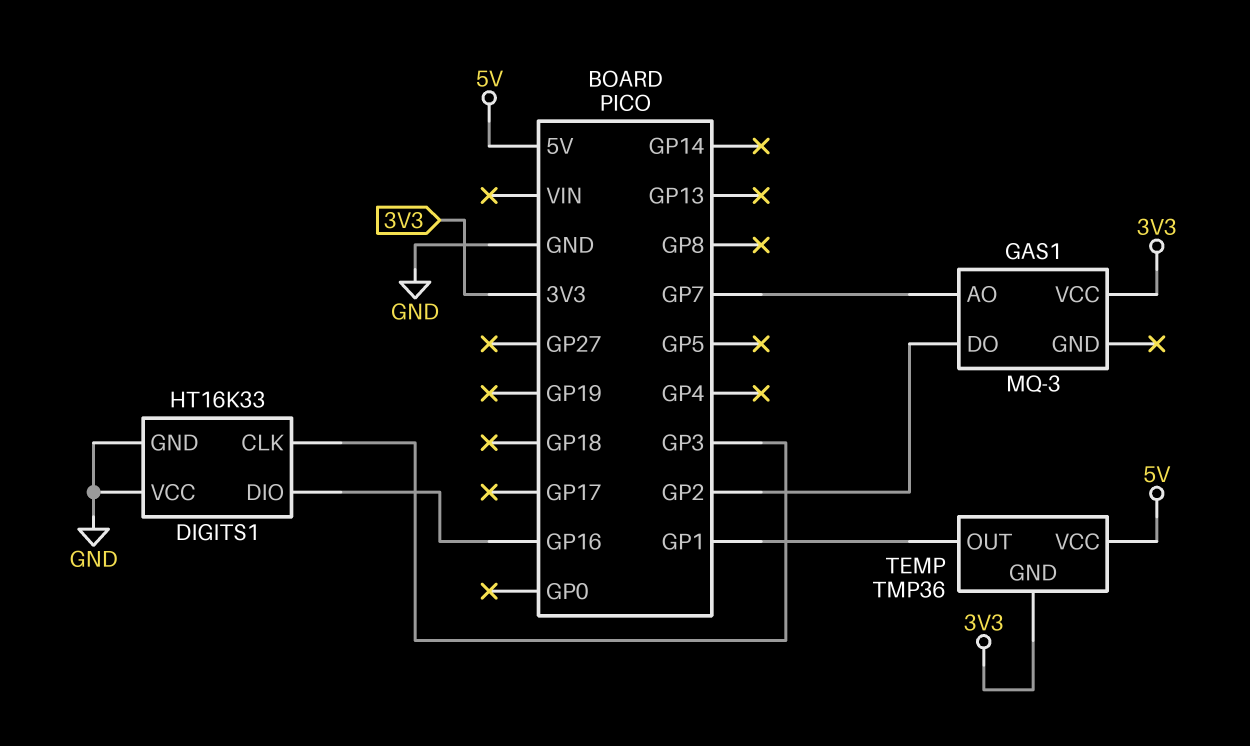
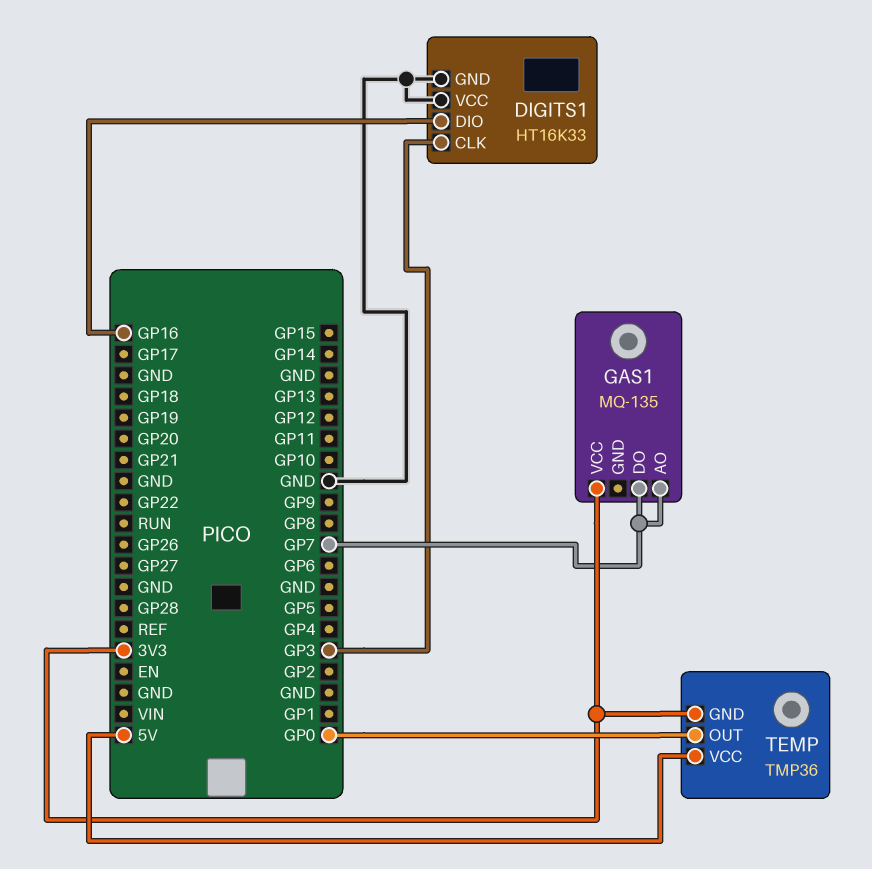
GAS1: MQ-3 -> MQ-135
GAS1 pin DO: GP2 -> GP7
TEMP pin OUT: GP1 -> GP0

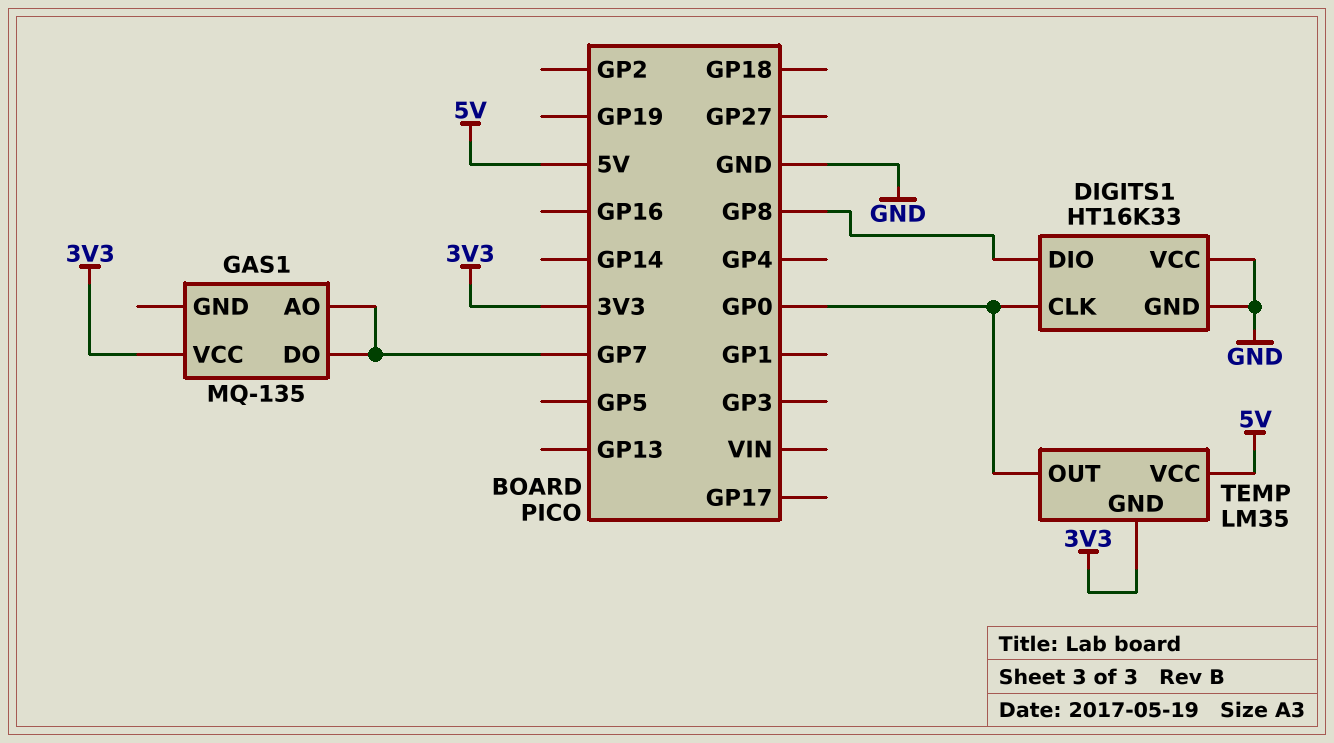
DIGITS1 pin CLK: GP3 -> GP0
DIGITS1 pin DIO: GP16 -> GP8
TEMP: TMP36 -> LM35

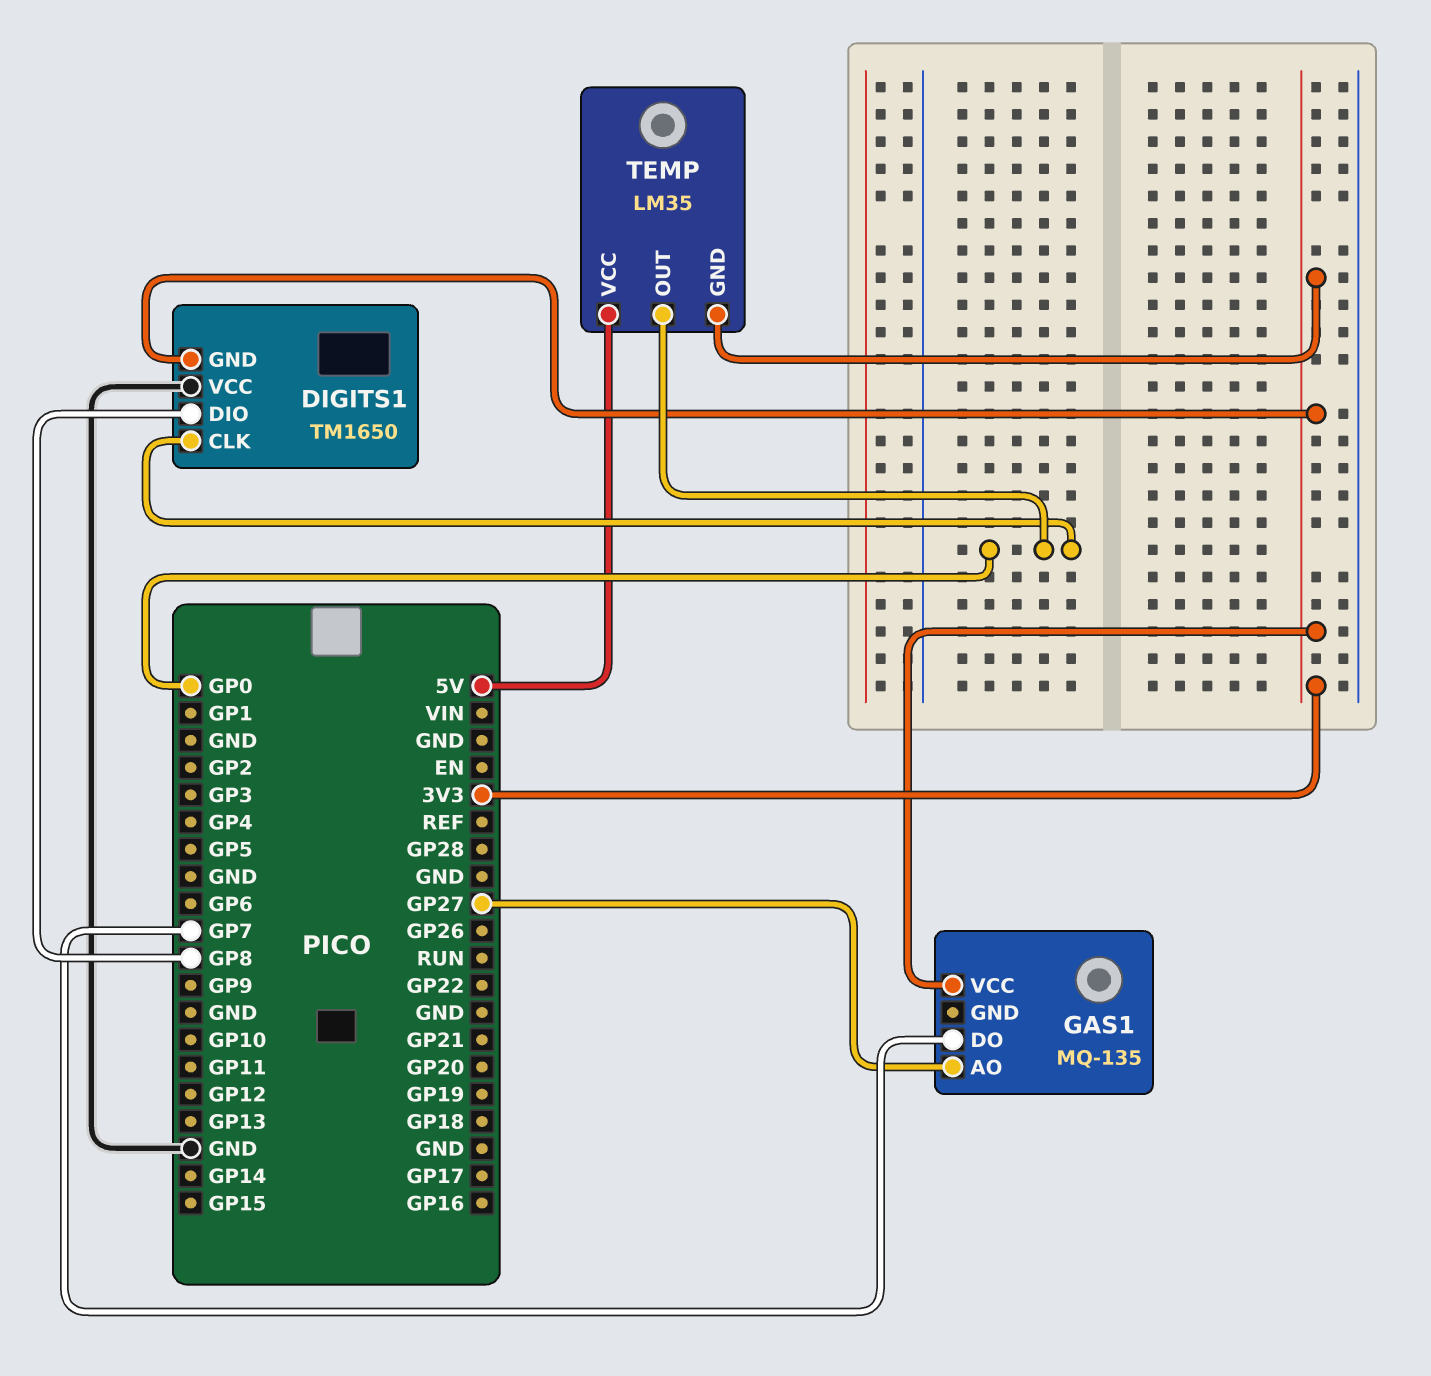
DIGITS1: HT16K33 -> TM1650
DIGITS1 pin GND: GND -> 3V3
GAS1 pin AO: GP7 -> GP27

